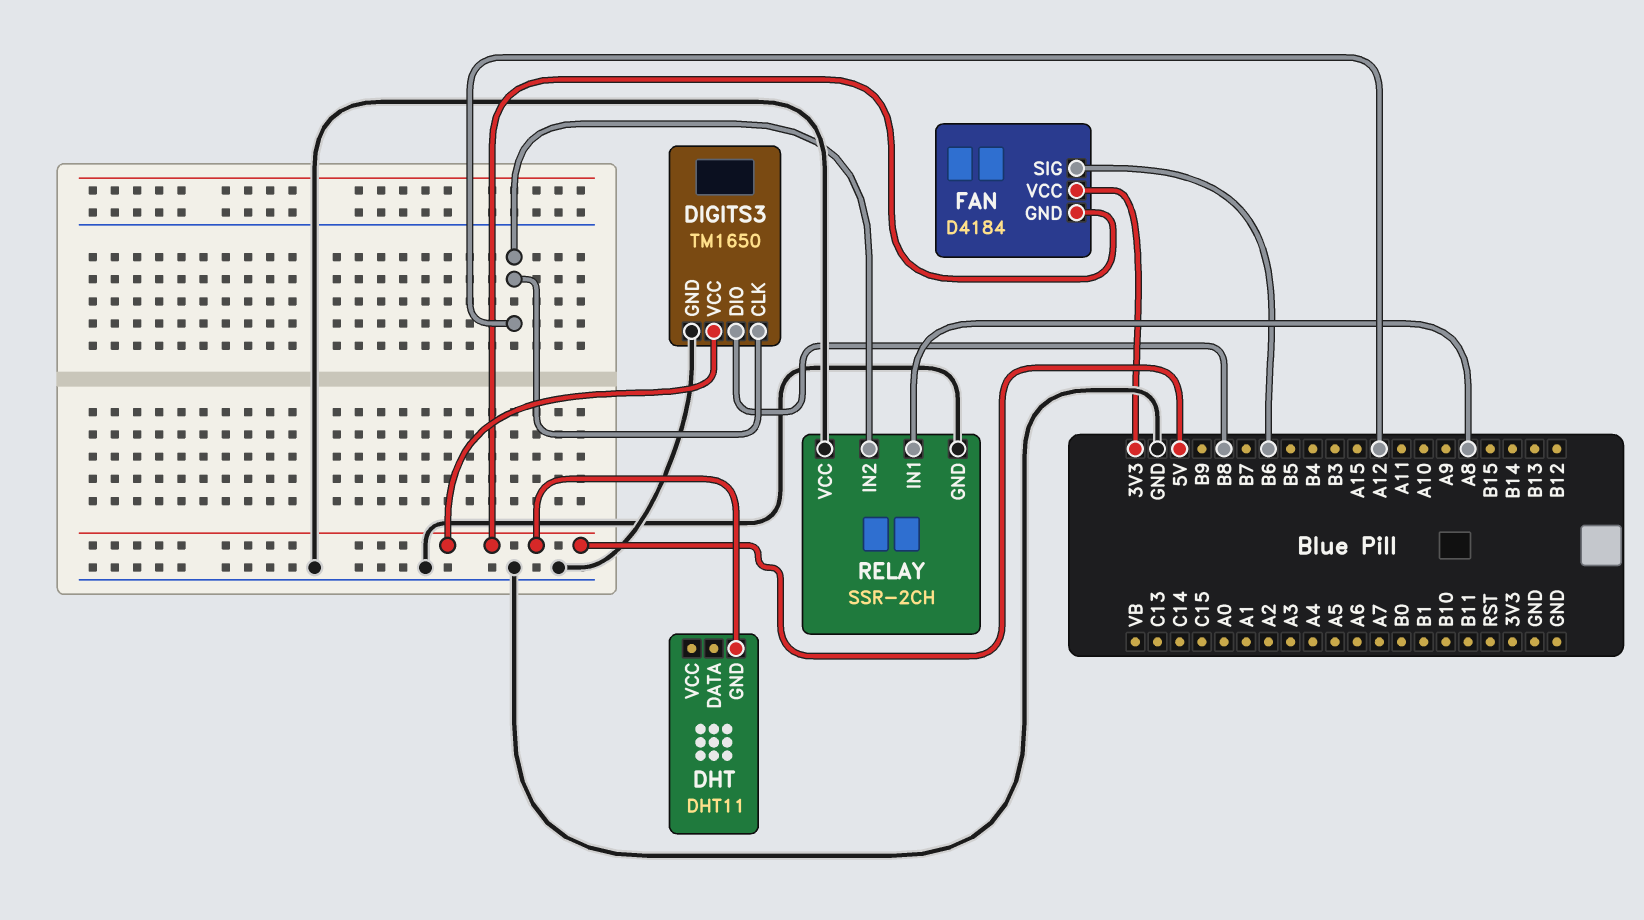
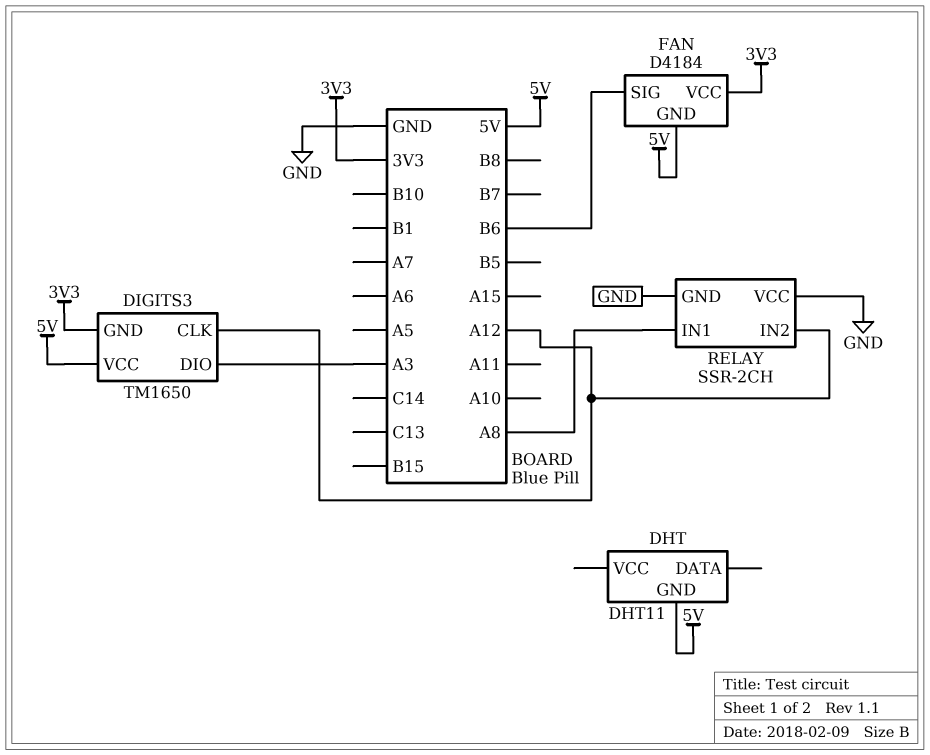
DIGITS3 pin DIO: B8 -> A3
DIGITS3 pin GND: GND -> 3V3

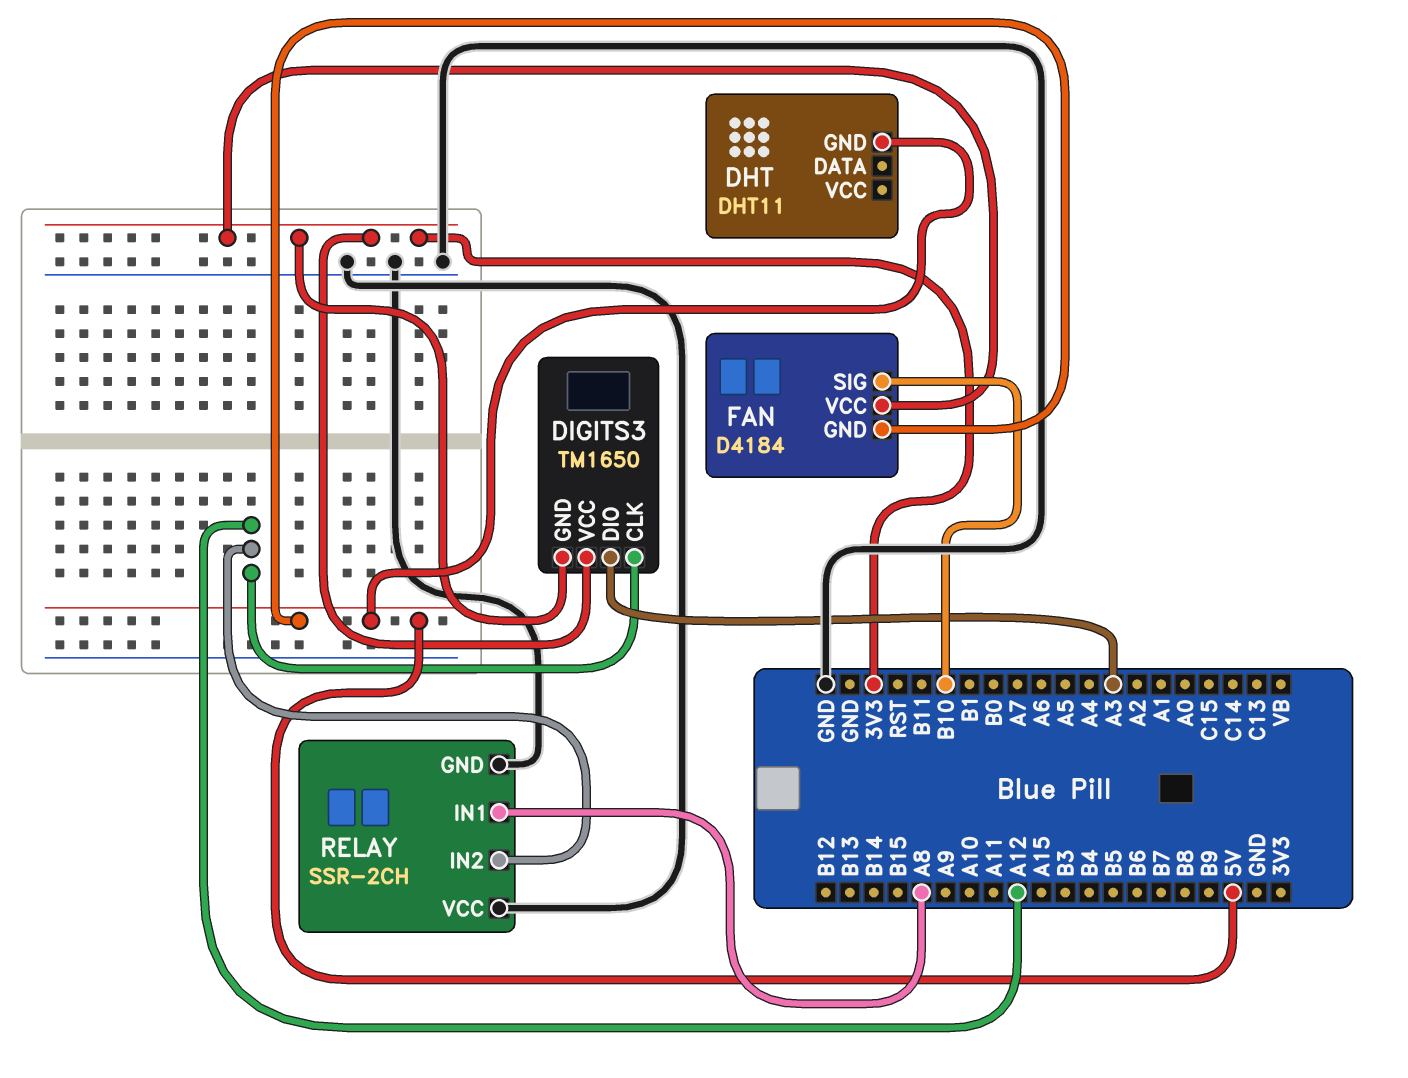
DIGITS3 pin VCC: 5V -> 3V3
FAN pin SIG: B6 -> B10

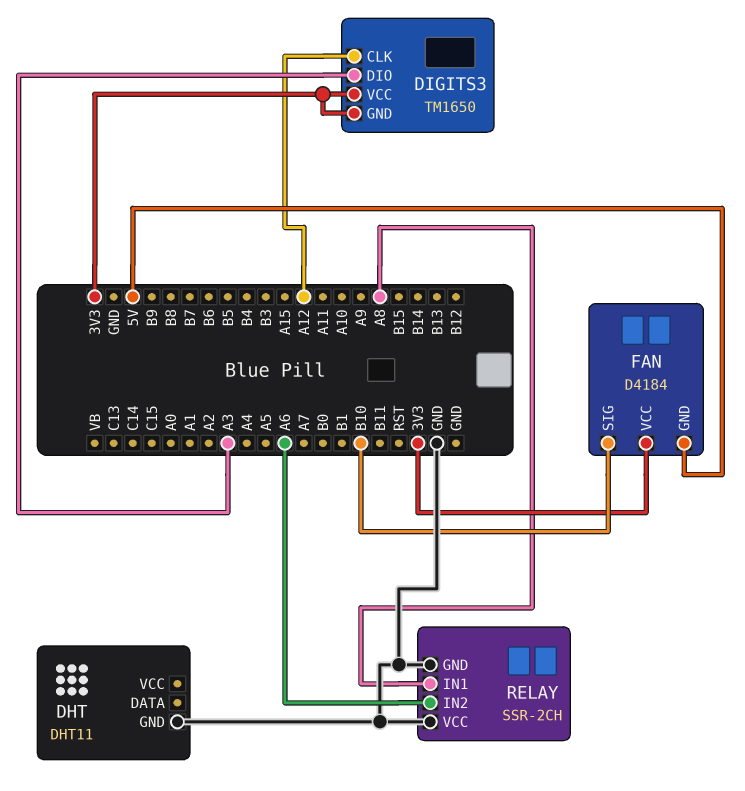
DHT pin GND: 5V -> GND
RELAY pin IN2: A12 -> A6

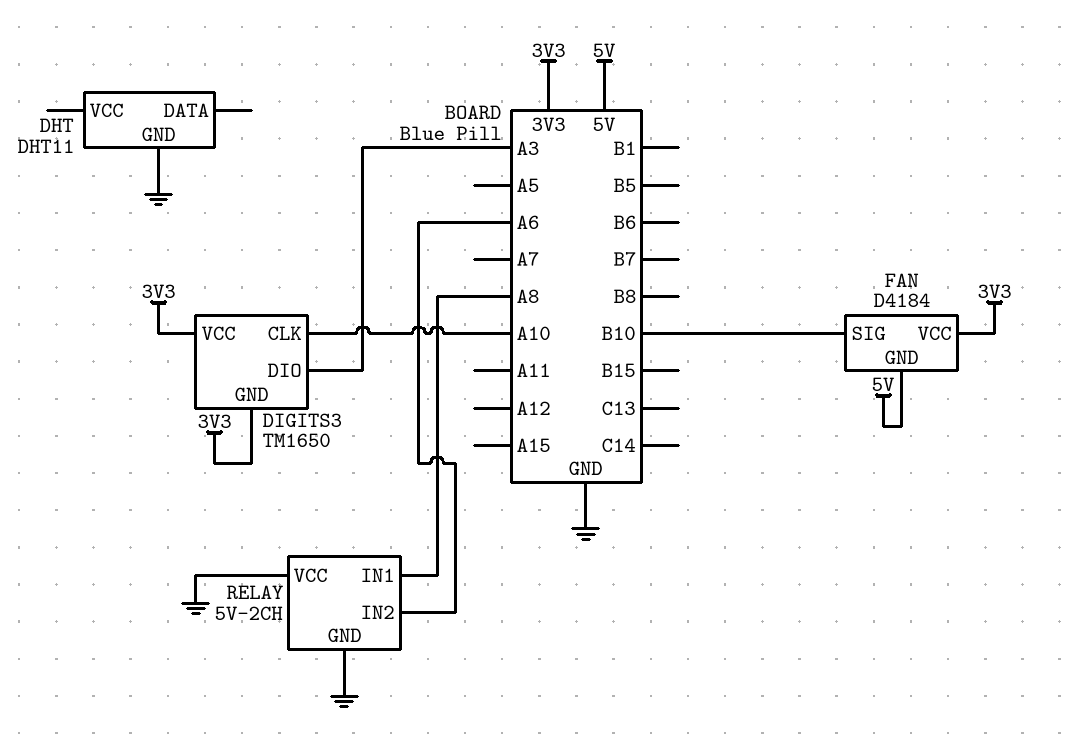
DIGITS3 pin CLK: A12 -> A10
RELAY: SSR-2CH -> 5V-2CH

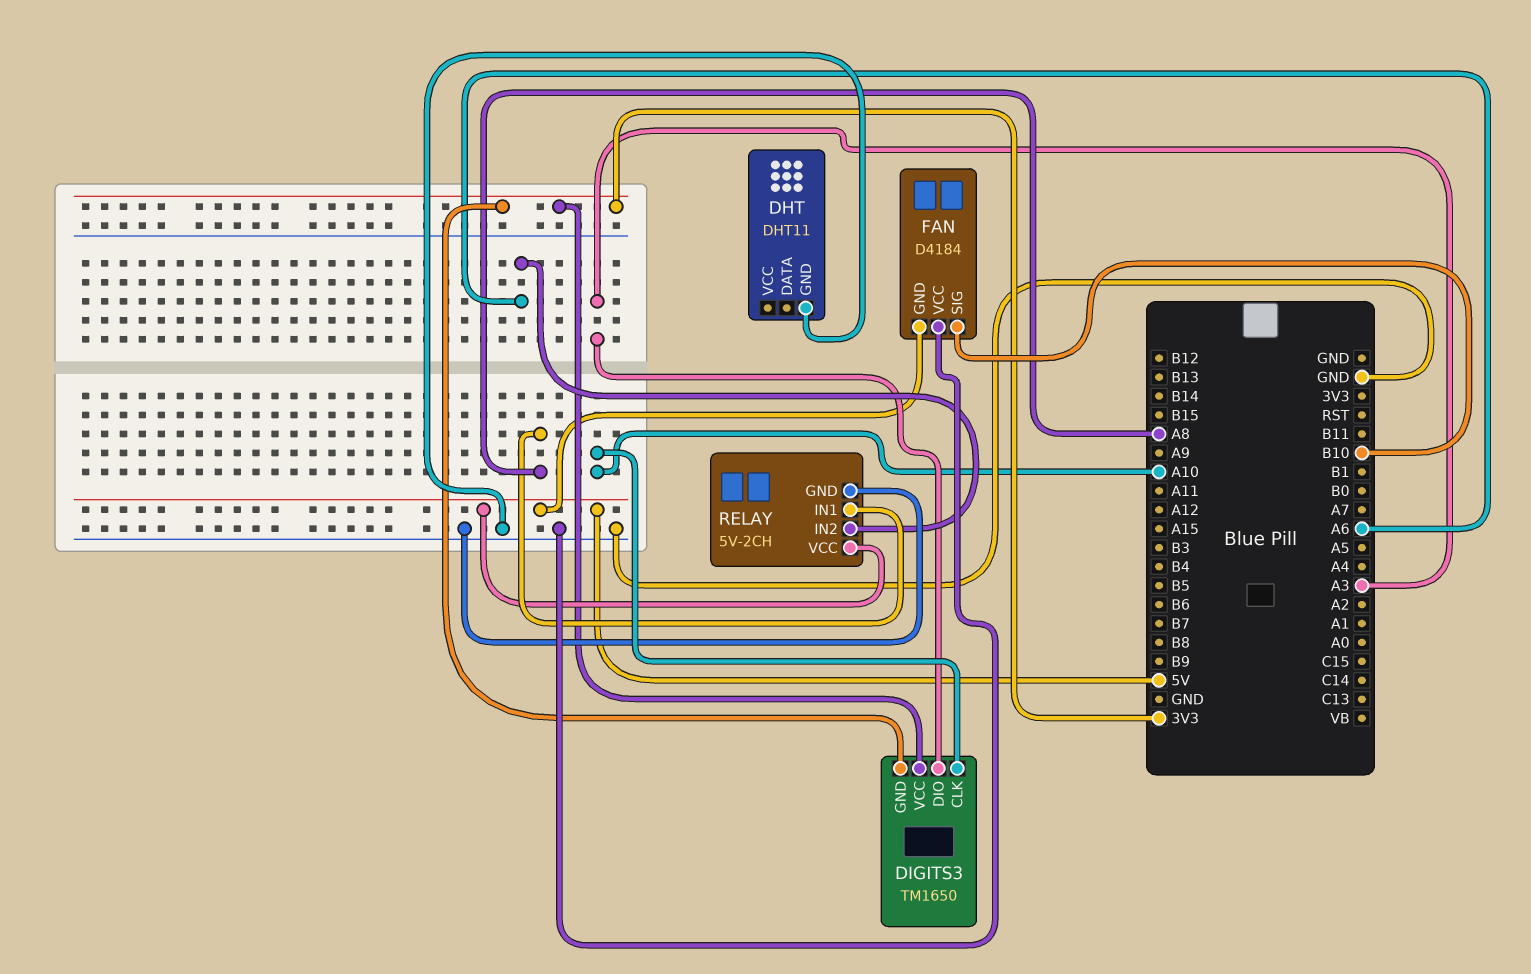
FAN pin VCC: 3V3 -> GND
RELAY pin VCC: GND -> 5V

